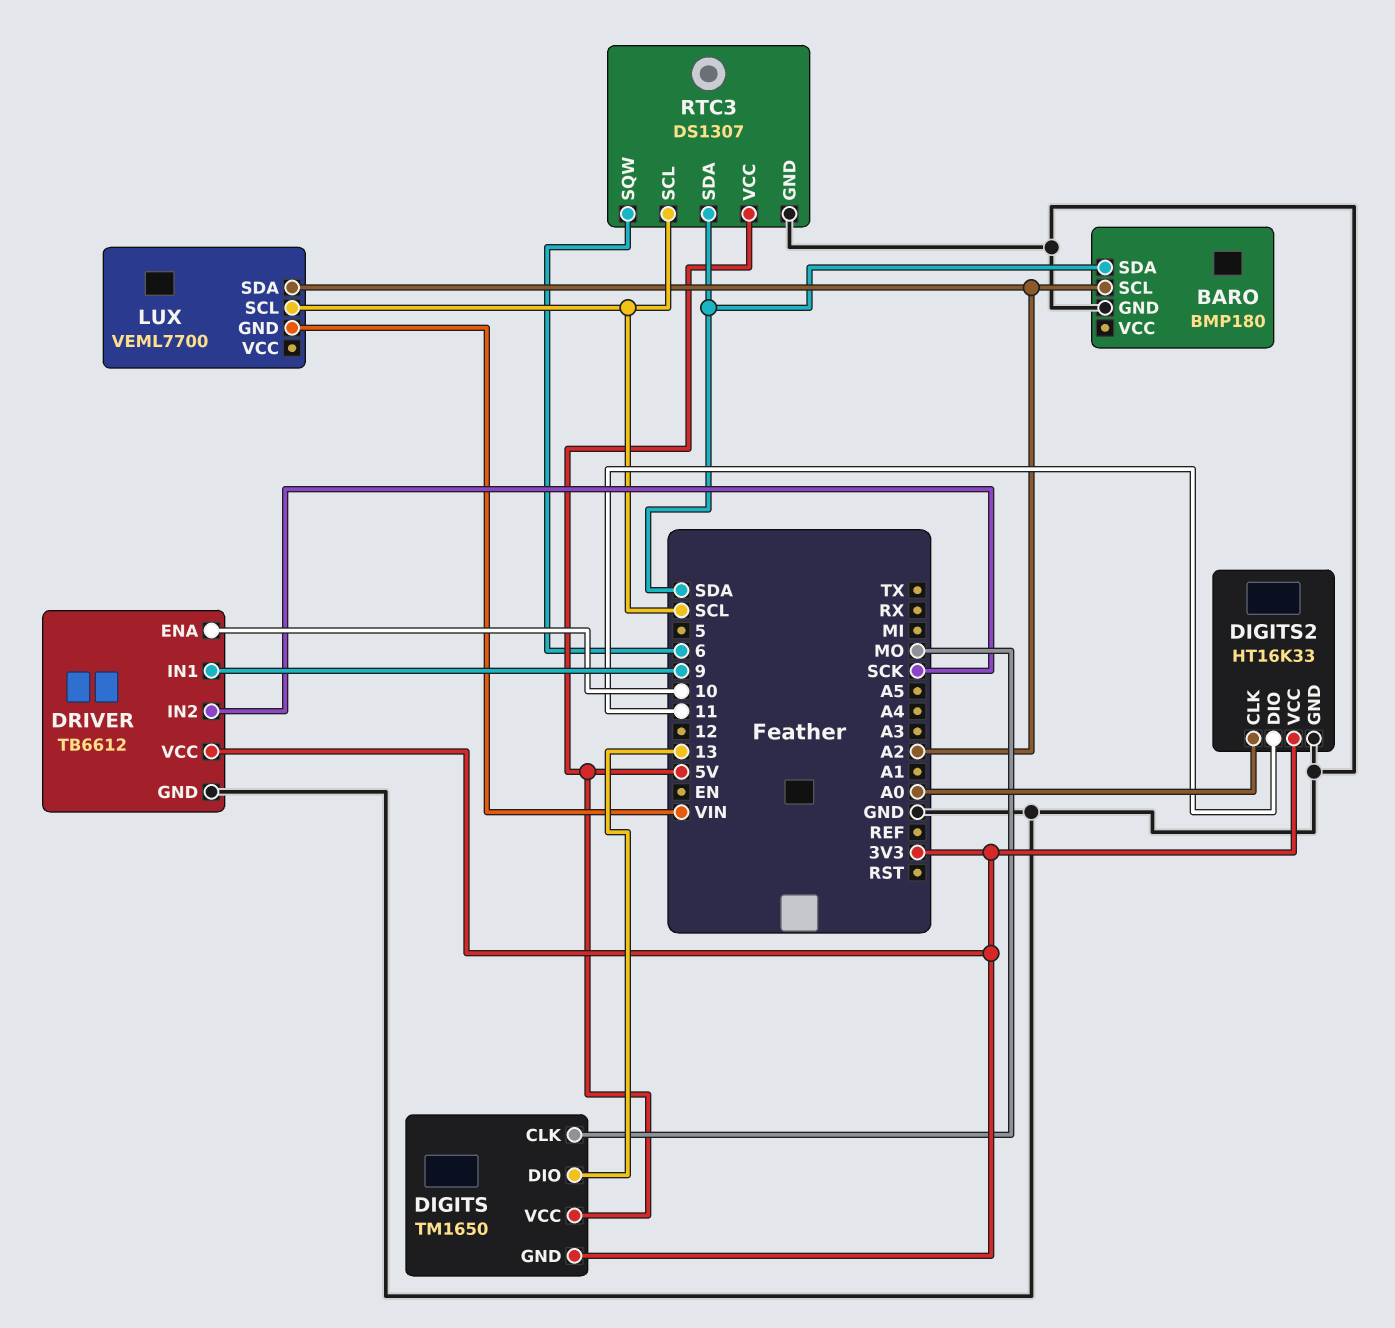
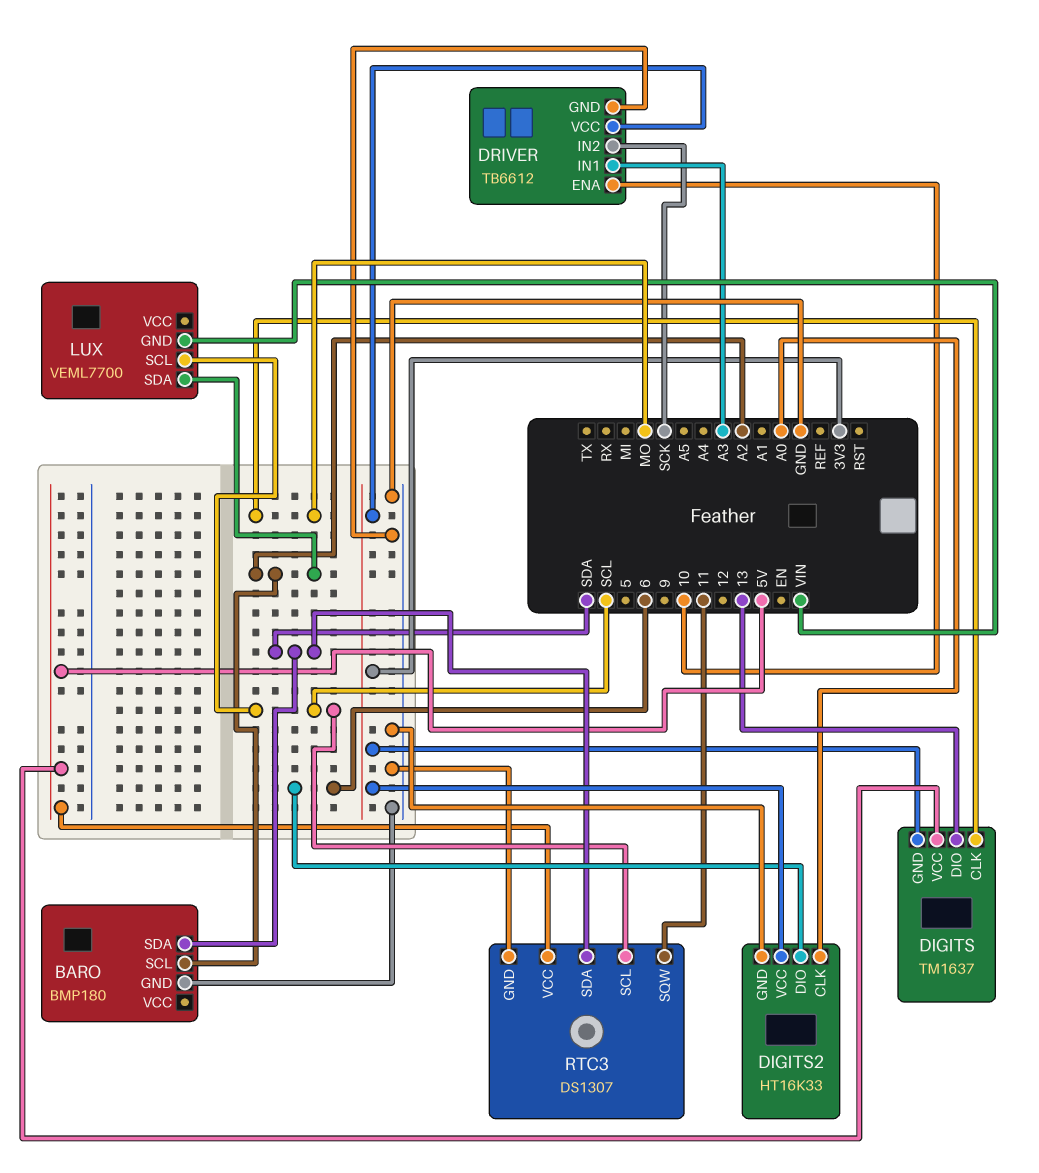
DIGITS: TM1650 -> TM1637
DIGITS2 pin DIO: 11 -> 6
DRIVER pin IN1: 9 -> A3
RTC3 pin SQW: 6 -> 11

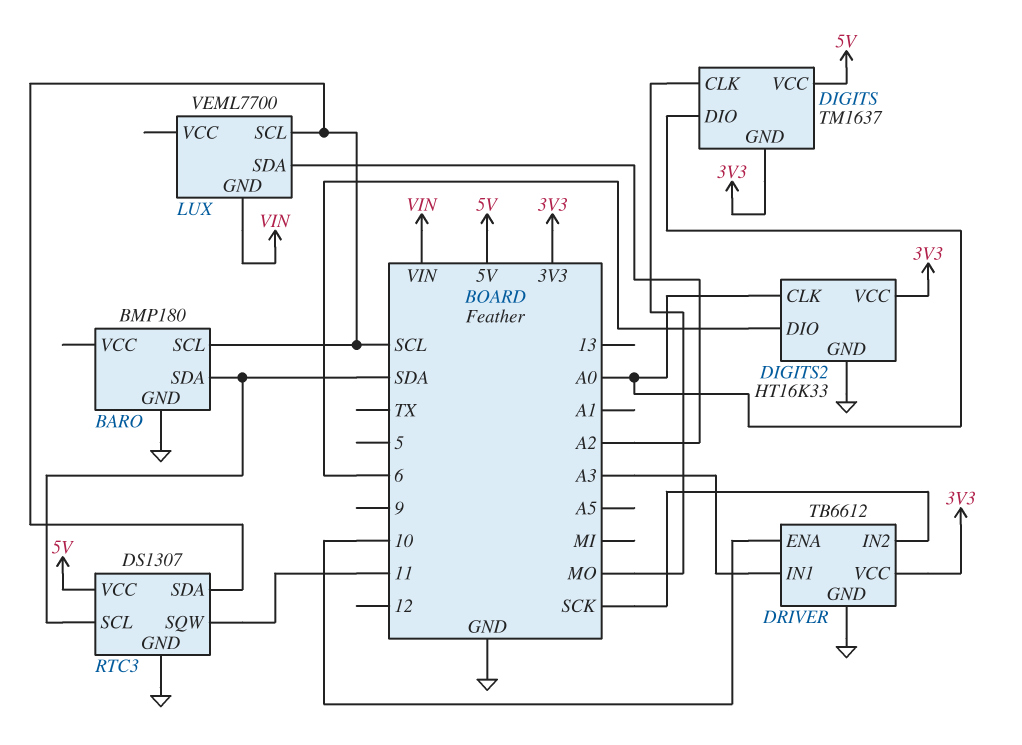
BARO pin SCL: A2 -> SCL
DIGITS pin DIO: 13 -> A0
RTC3 pin SCL: SCL -> SDA
RTC3 pin SDA: SDA -> SCL

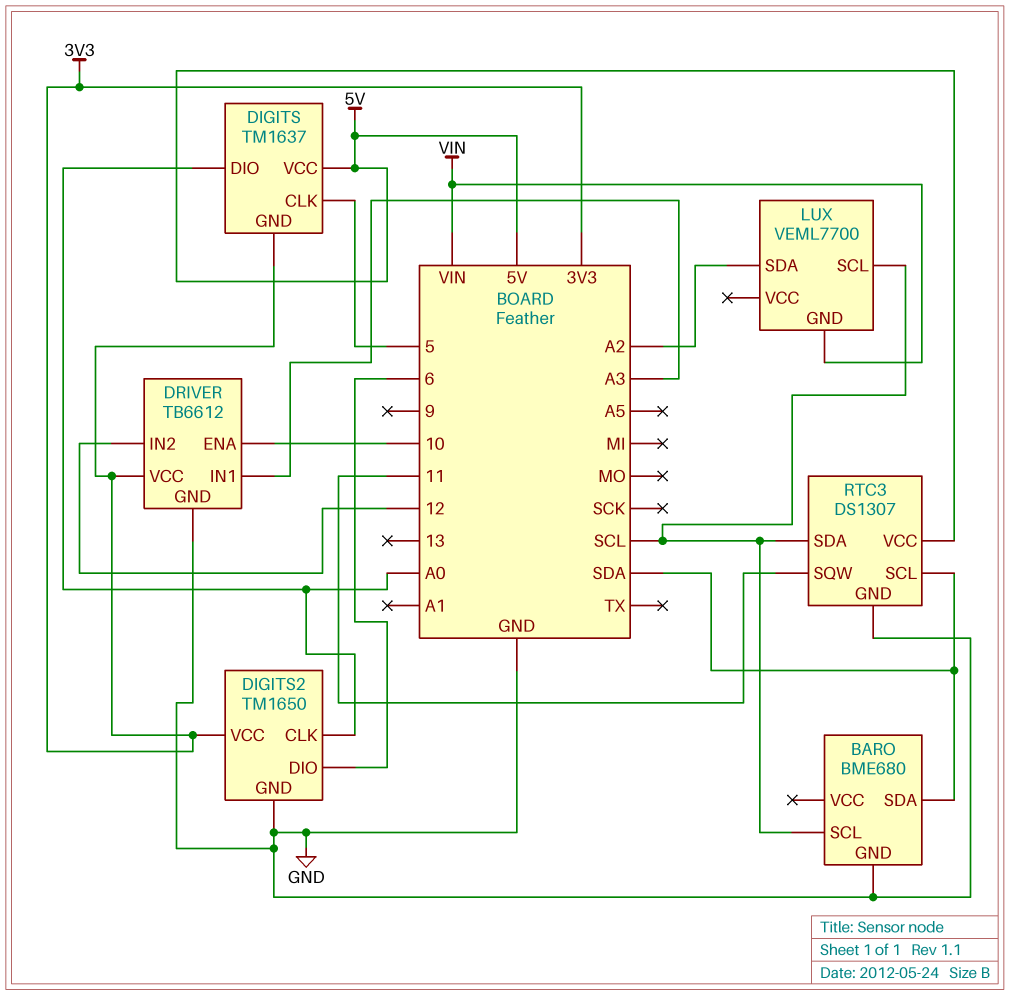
BARO: BMP180 -> BME680
DIGITS pin CLK: MO -> 5
DIGITS2: HT16K33 -> TM1650
DRIVER pin IN2: SCK -> 12

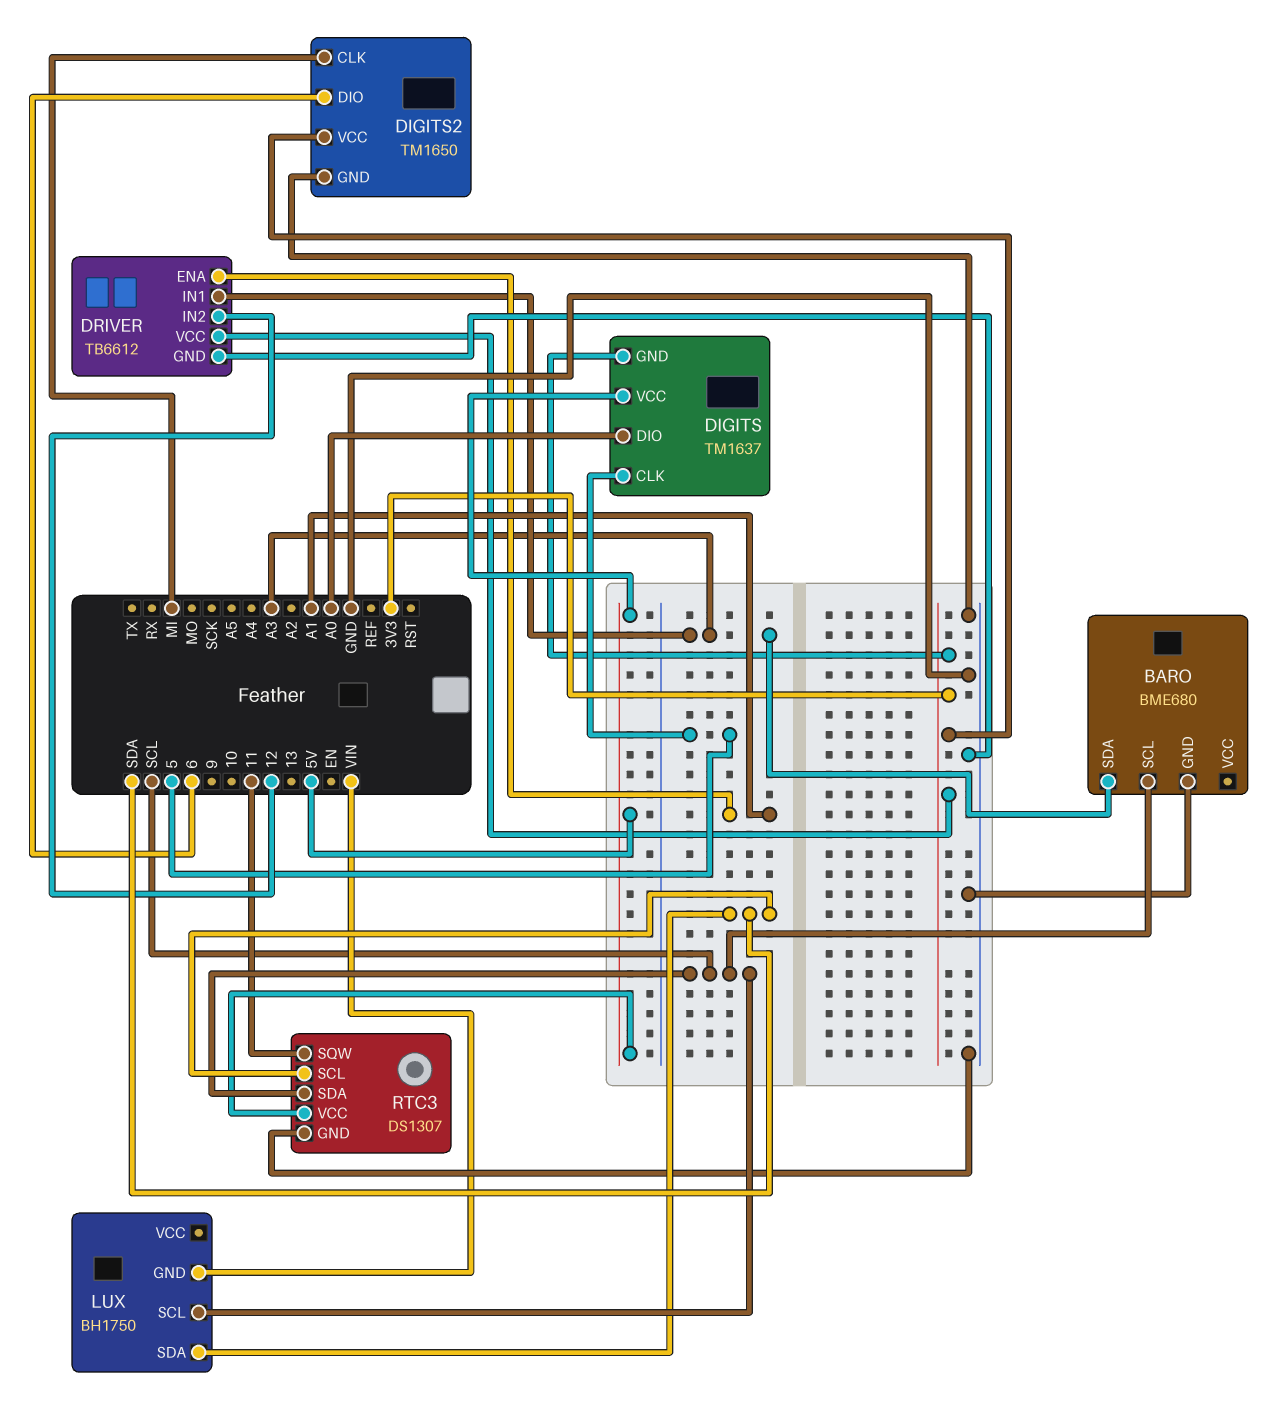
BARO pin SDA: SDA -> A3
DIGITS2 pin CLK: A0 -> MI
DRIVER pin ENA: 10 -> A1
LUX: VEML7700 -> BH1750
LUX pin SDA: A2 -> SDA

